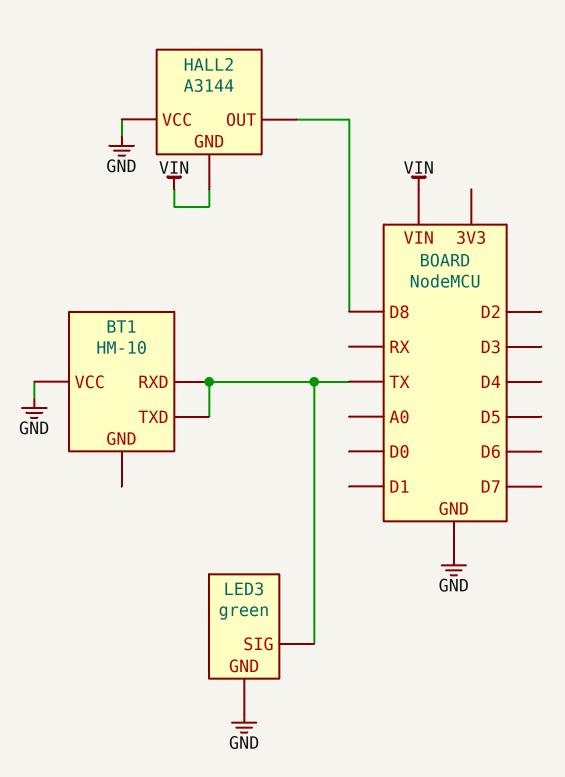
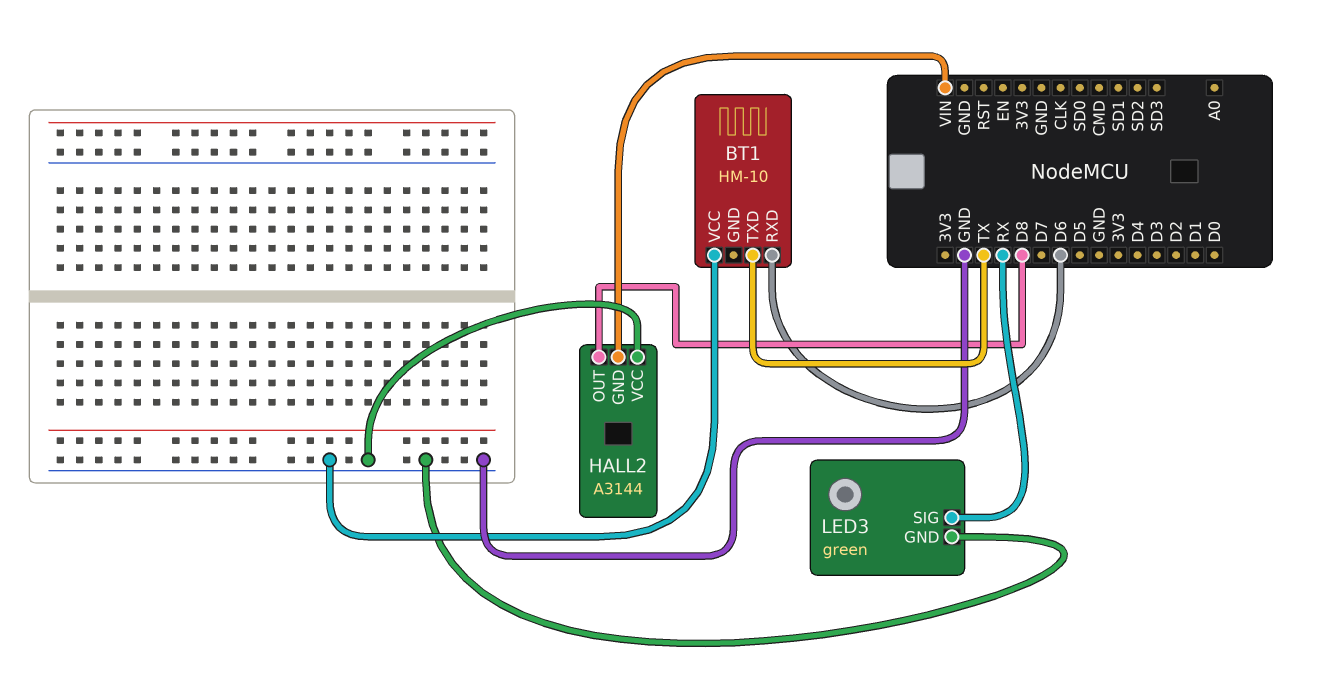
BT1 pin RXD: TX -> D6
LED3 pin SIG: TX -> RX

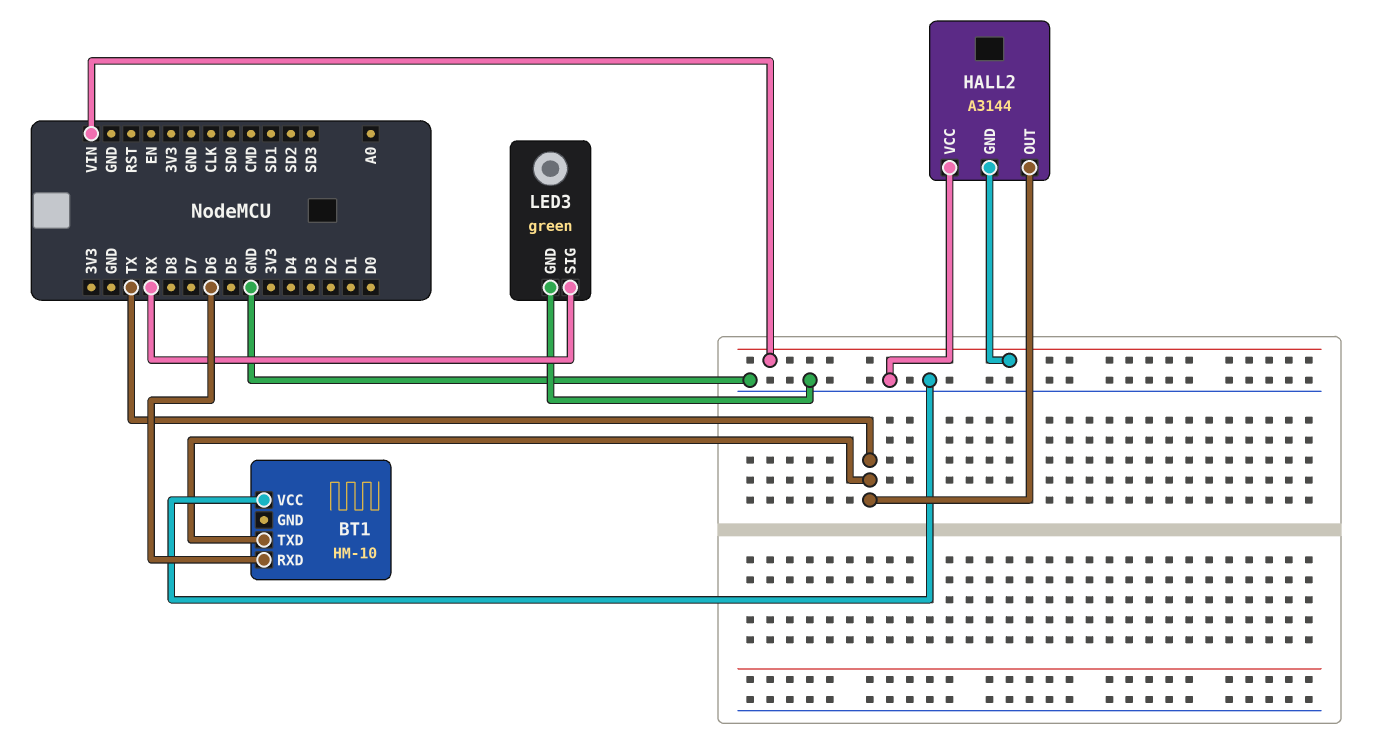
HALL2 pin OUT: D8 -> TX

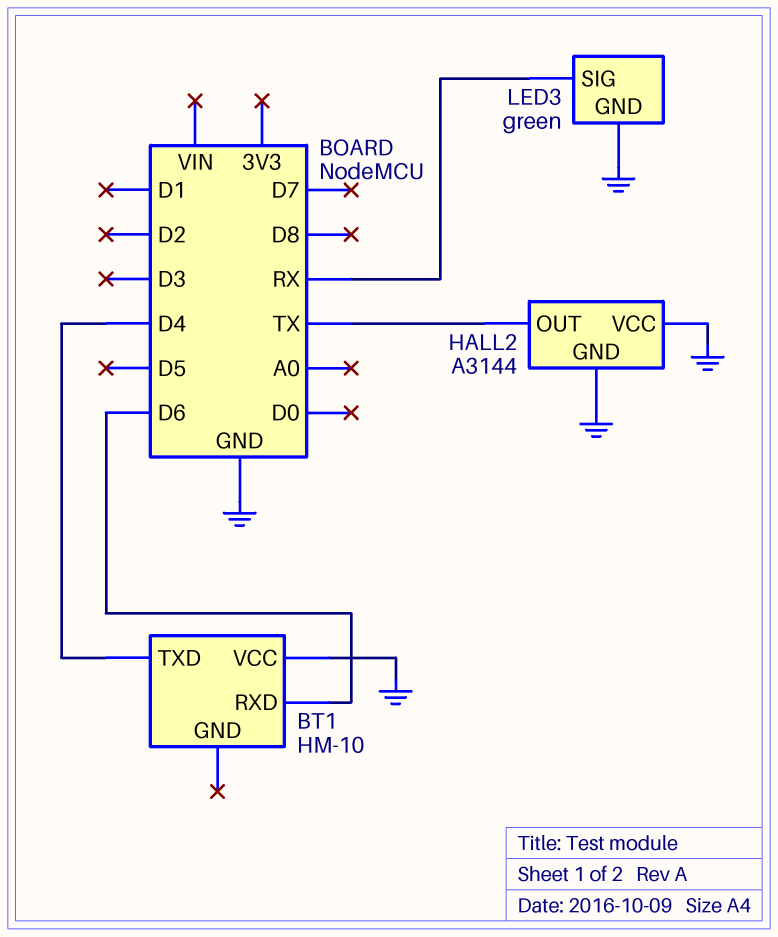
BT1 pin TXD: TX -> D4
HALL2 pin GND: VIN -> GND

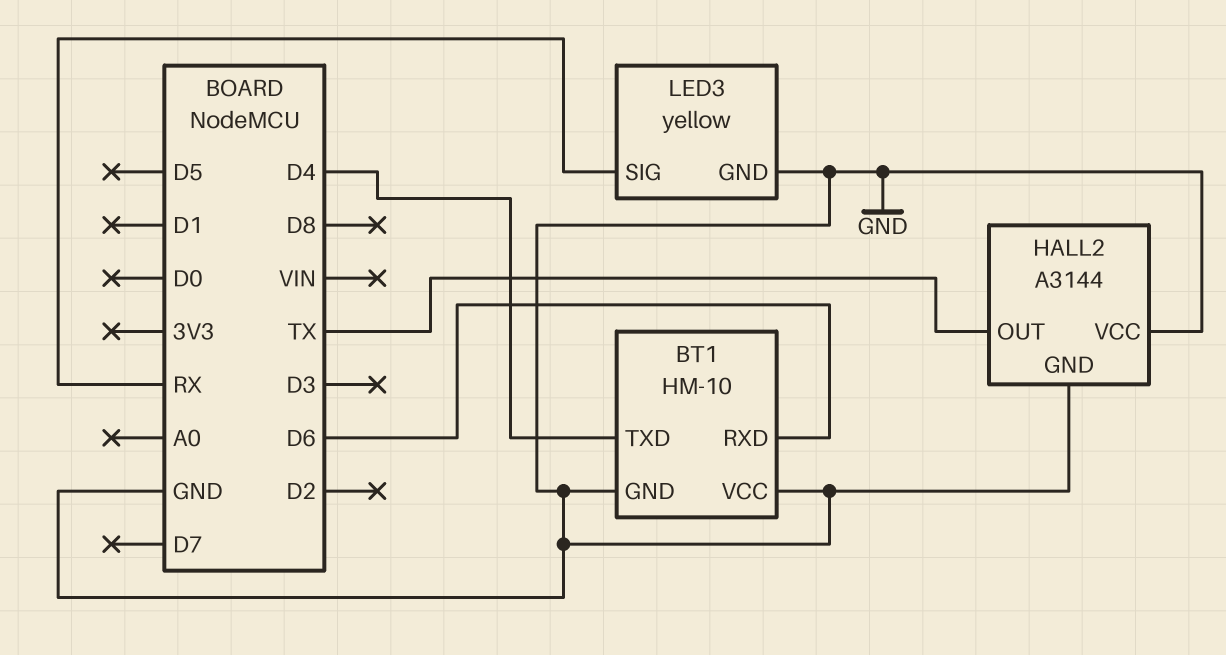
BT1 pin GND: none -> GND
LED3: green -> yellow

